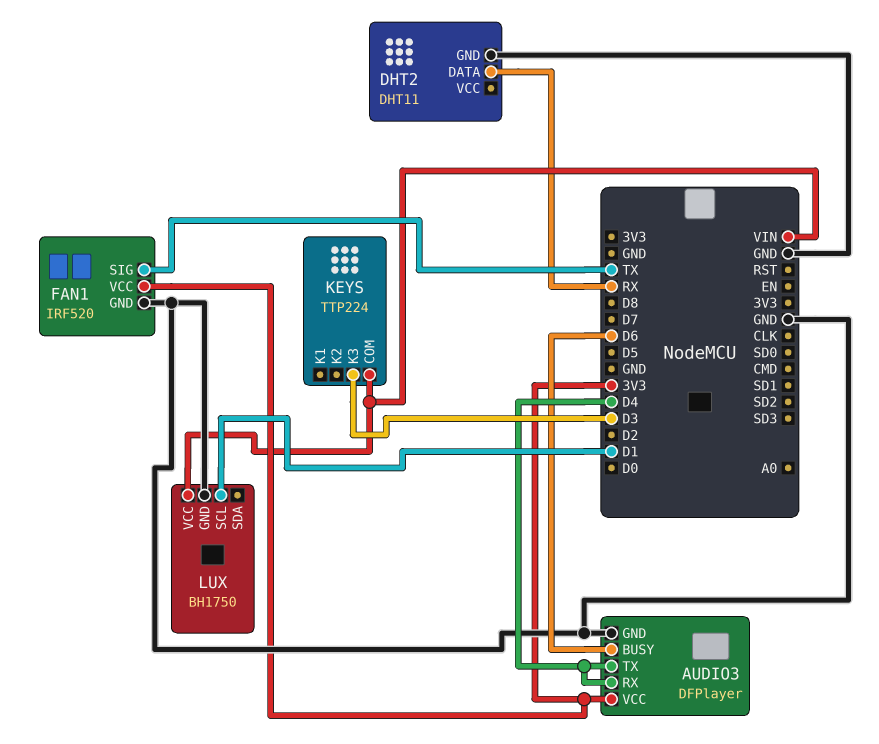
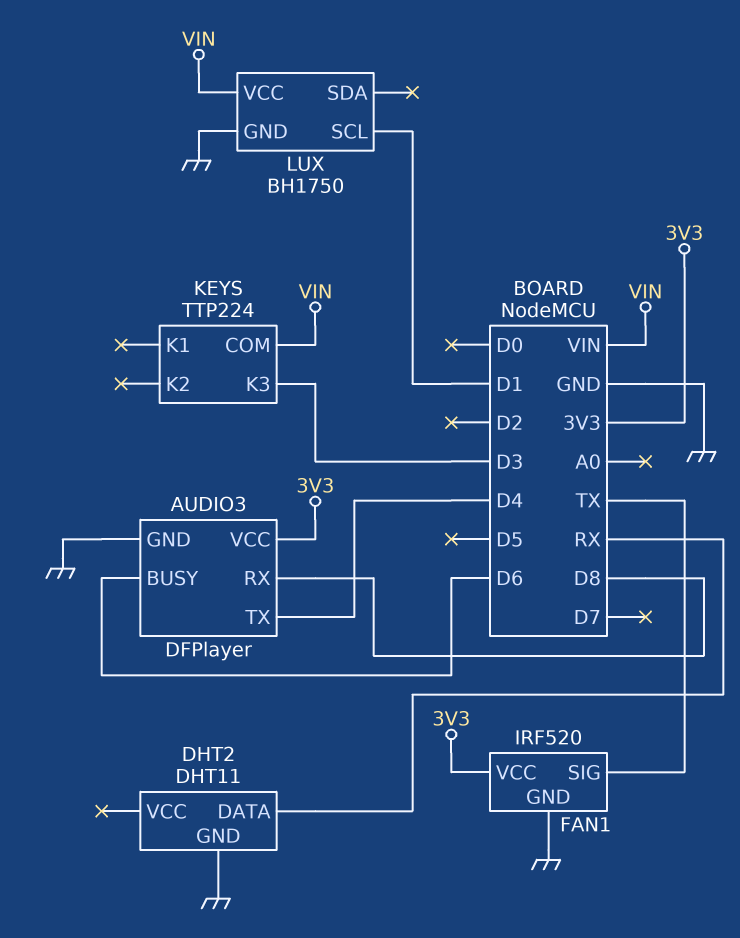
AUDIO3 pin RX: D4 -> D8

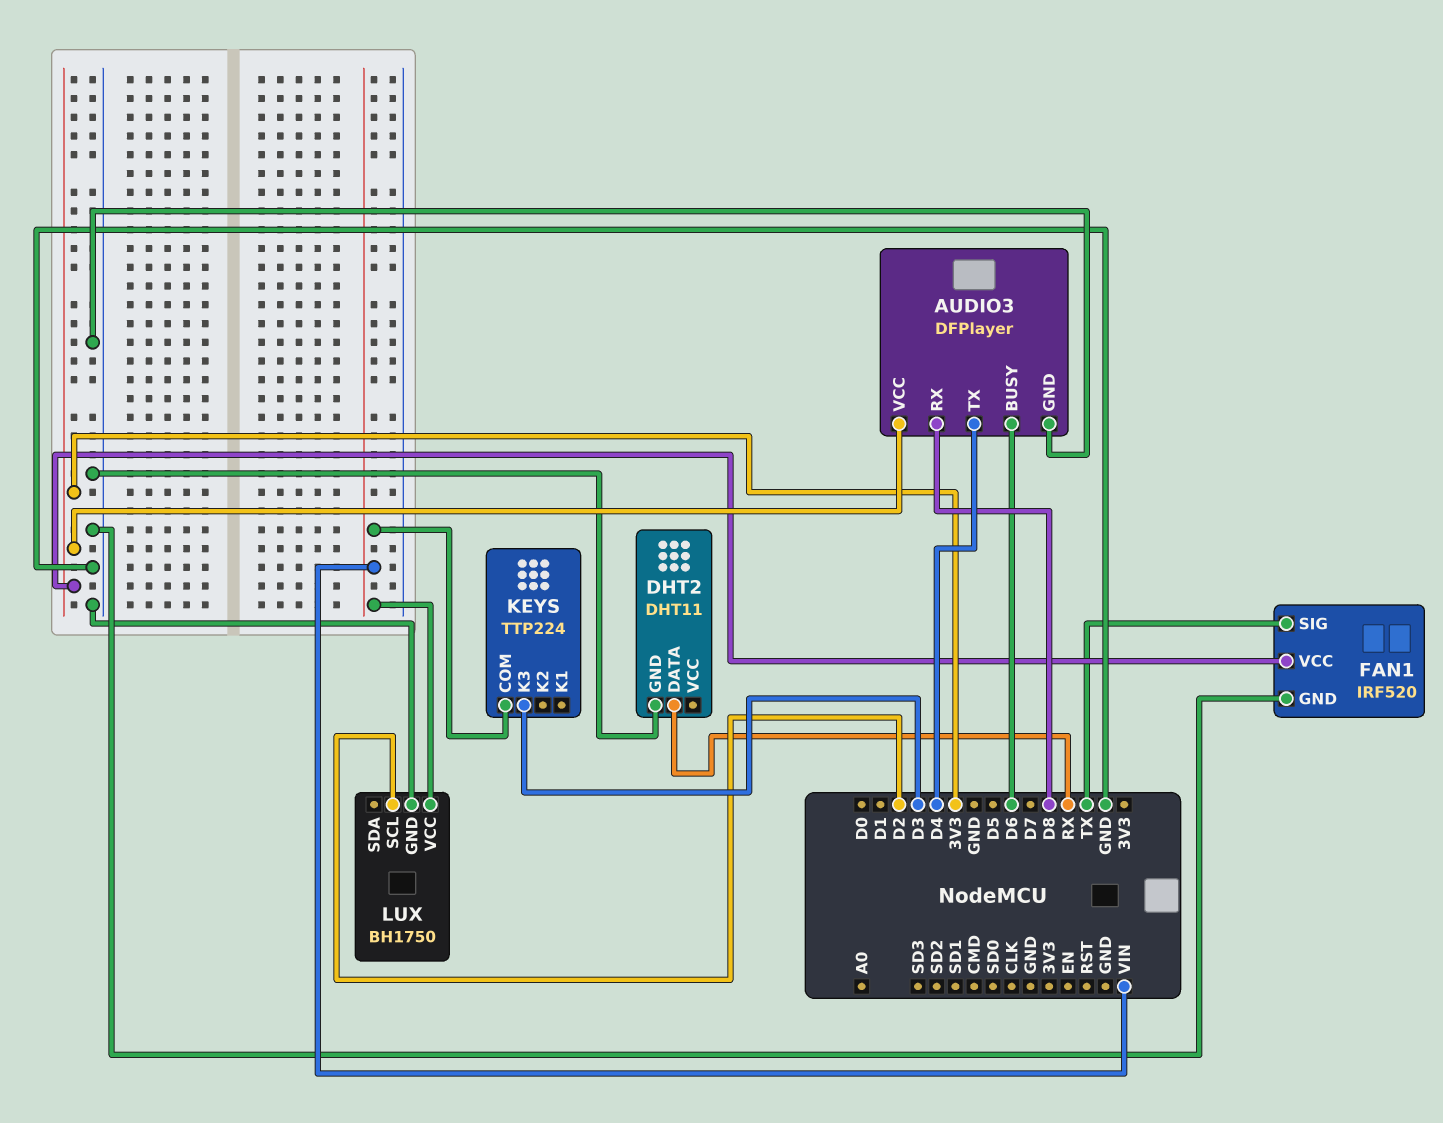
LUX pin SCL: D1 -> D2

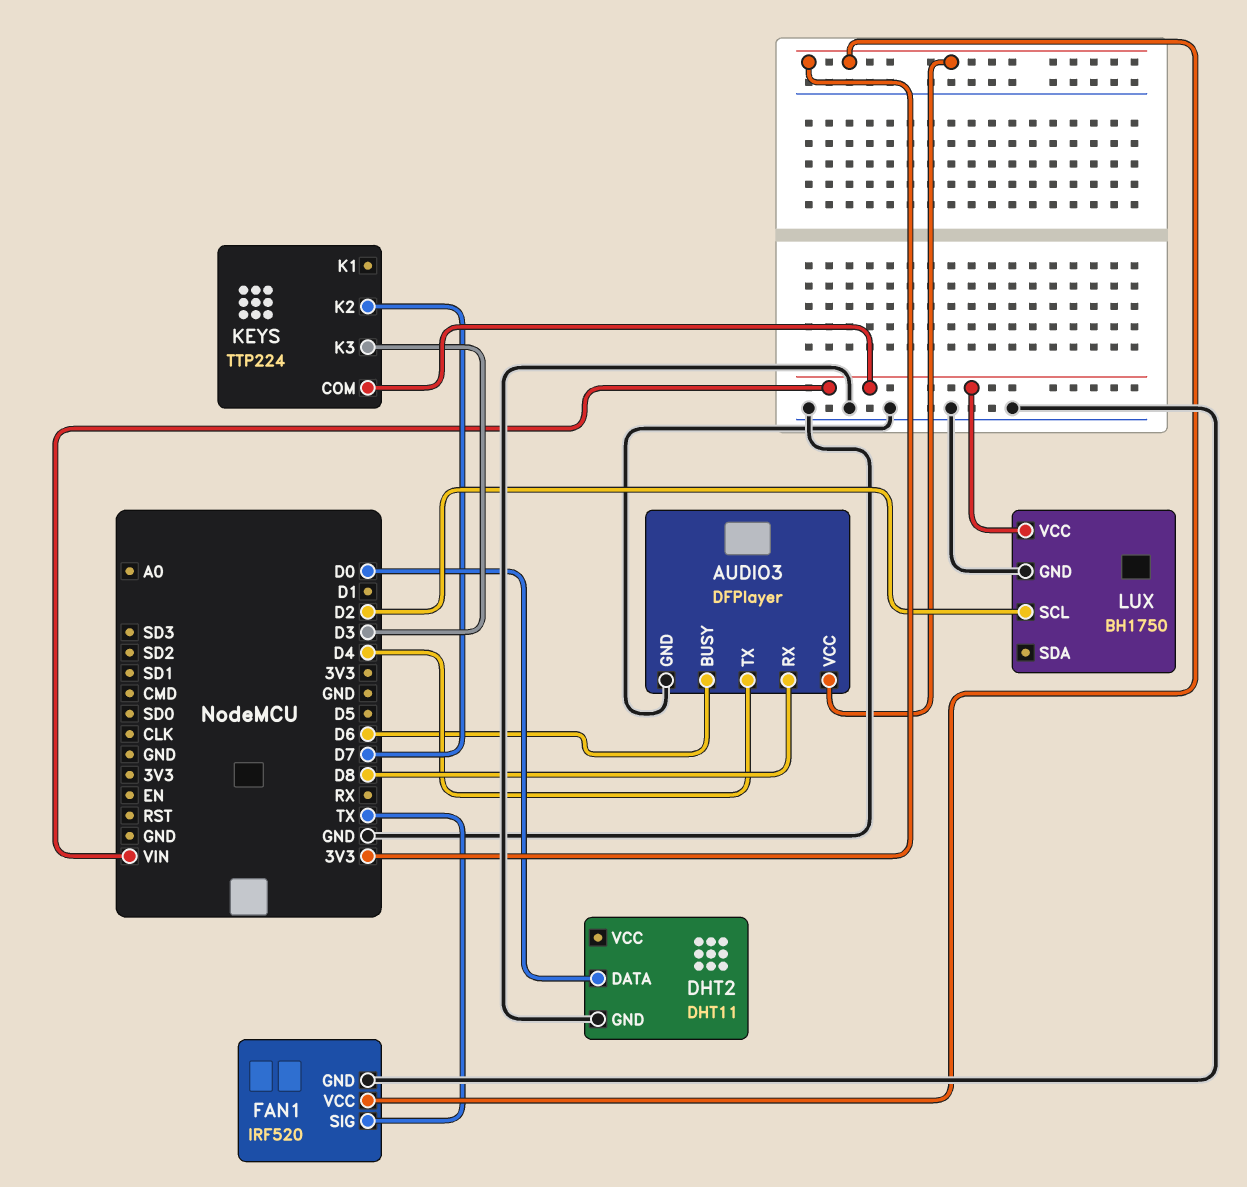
DHT2 pin DATA: RX -> D0
KEYS pin K2: none -> D7

